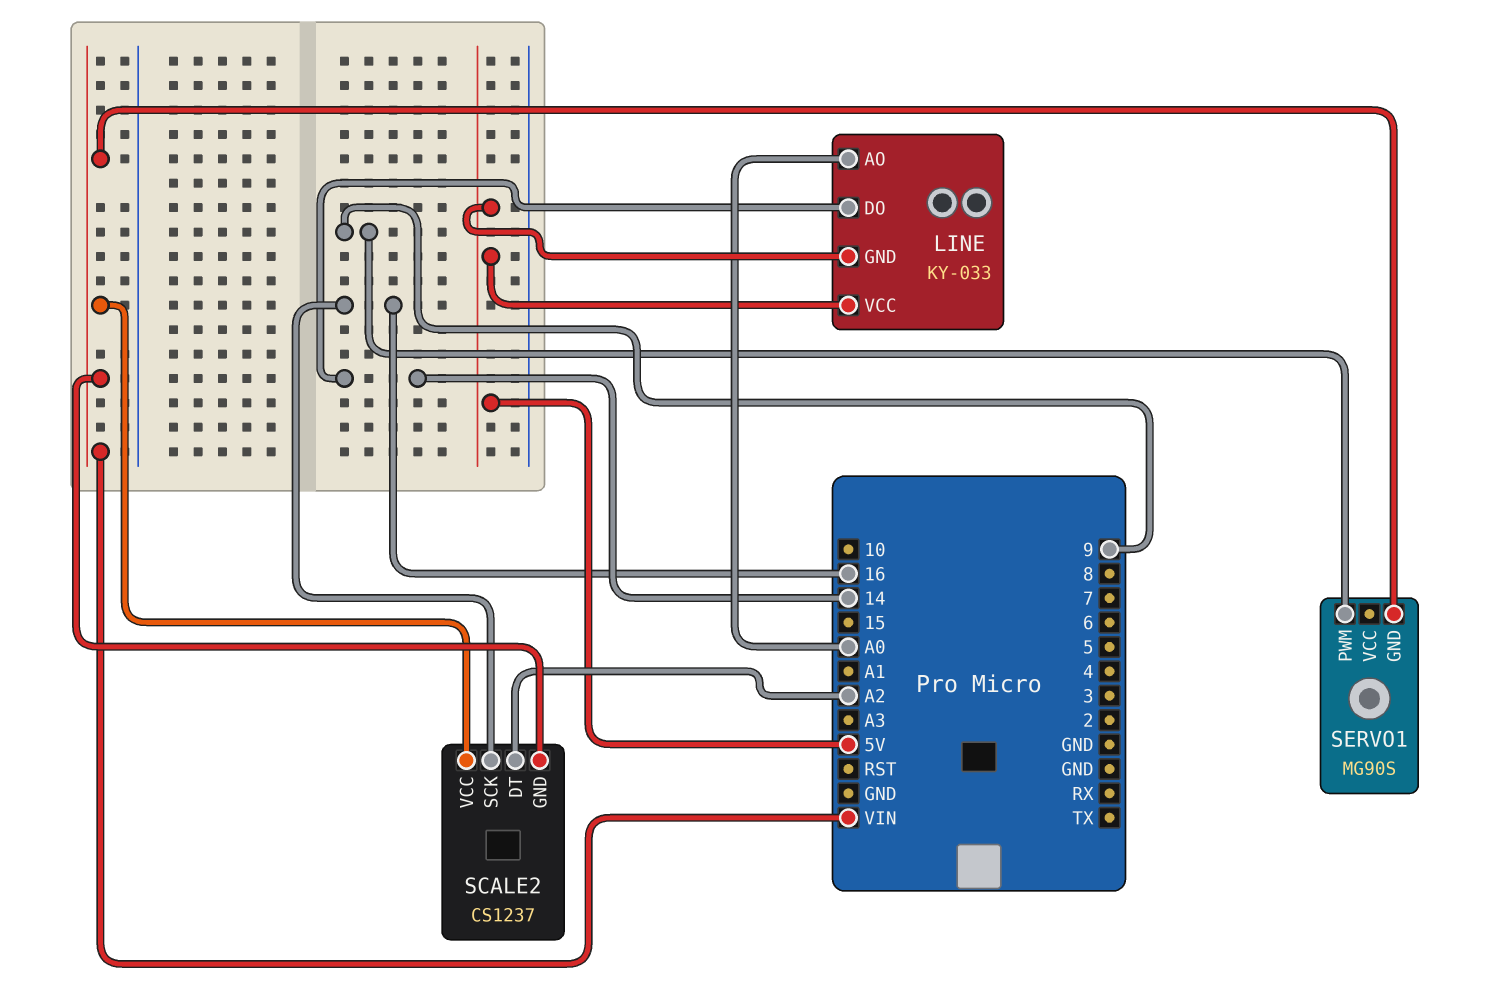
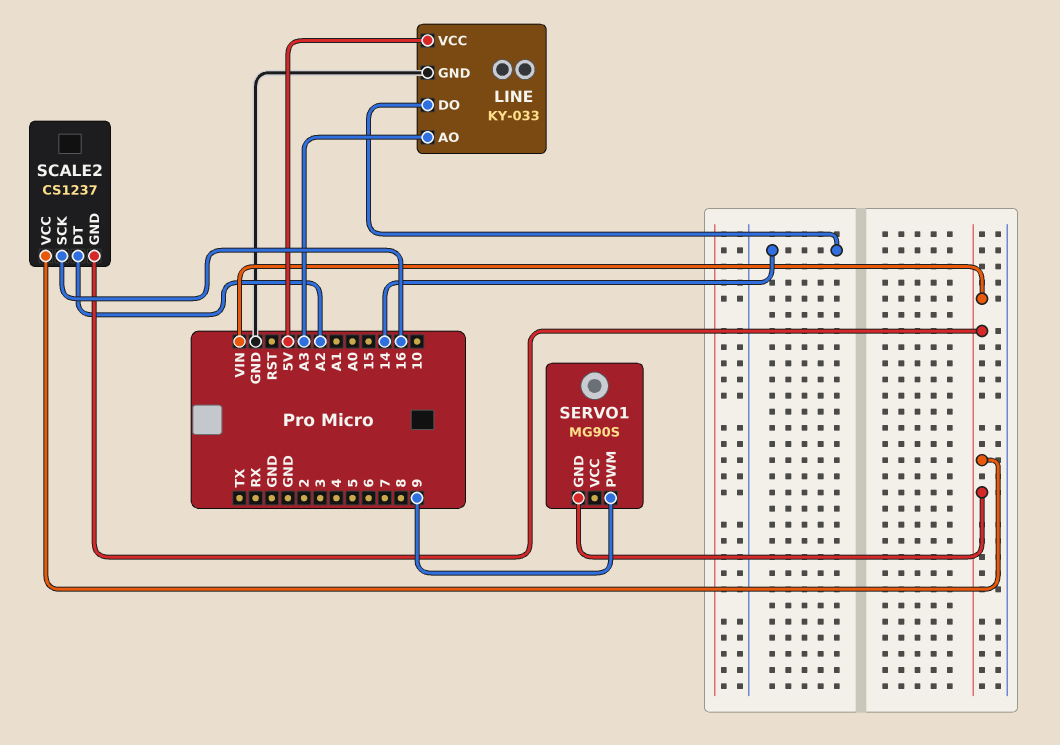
LINE pin AO: A0 -> A3
LINE pin GND: 5V -> GND

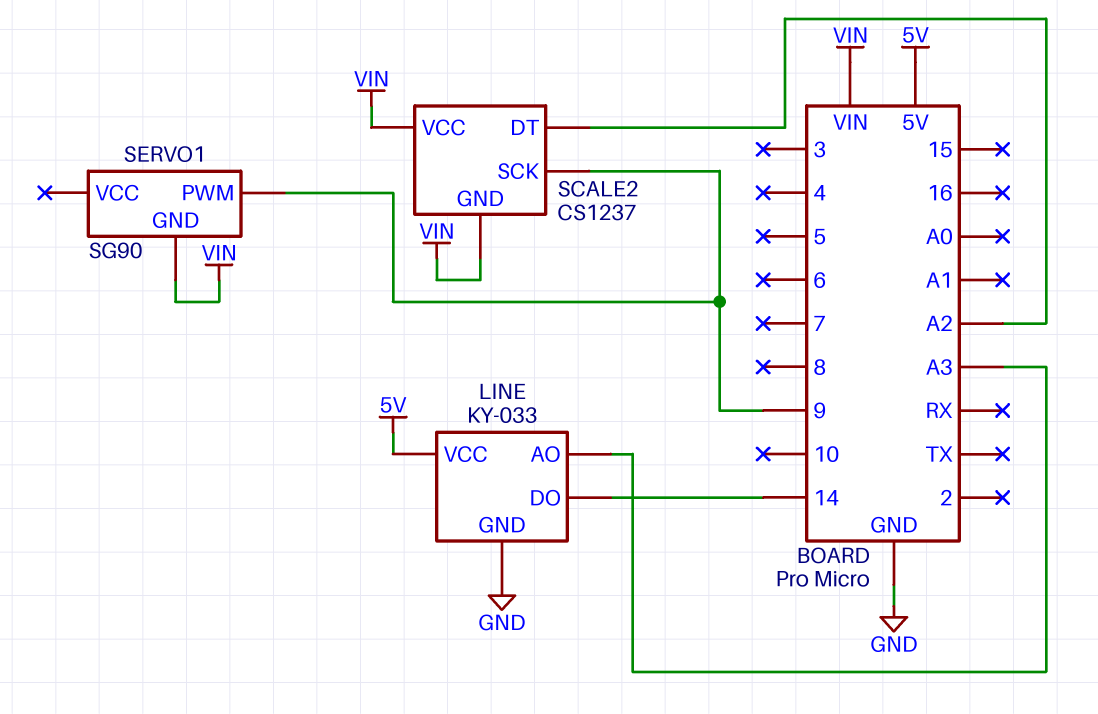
SCALE2 pin SCK: 16 -> 9
SERVO1: MG90S -> SG90

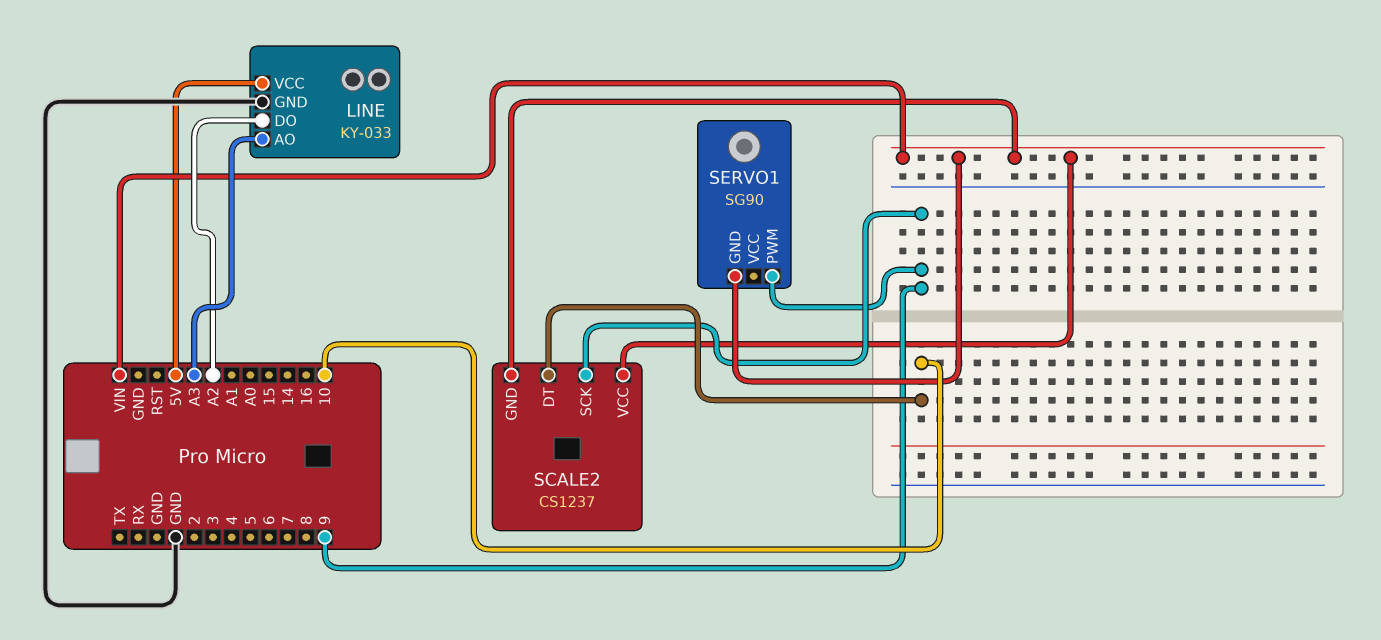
LINE pin DO: 14 -> A2
SCALE2 pin DT: A2 -> 10

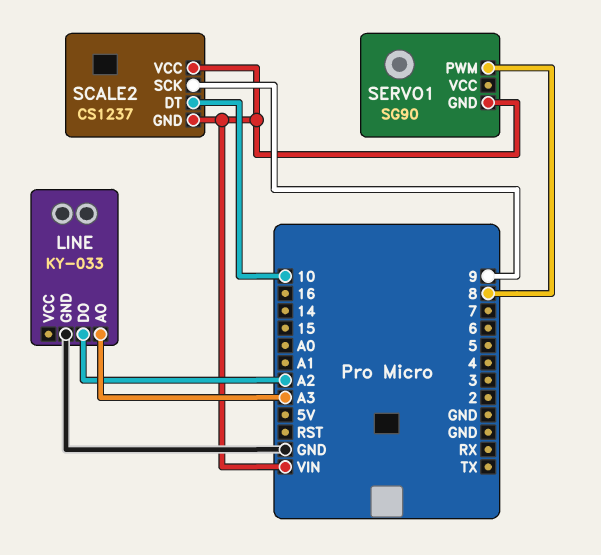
LINE pin VCC: 5V -> none
SERVO1 pin PWM: 9 -> 8

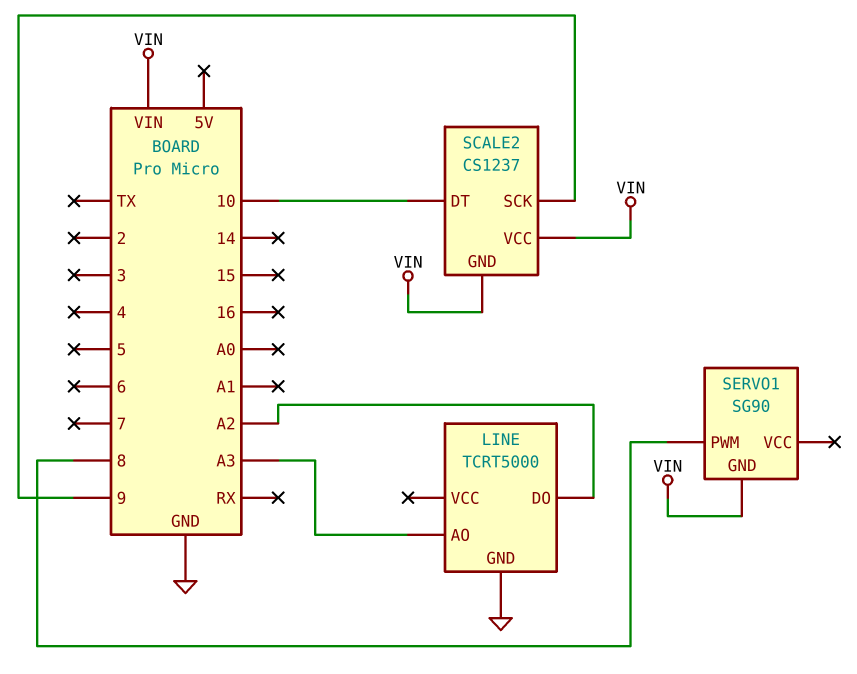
LINE: KY-033 -> TCRT5000

